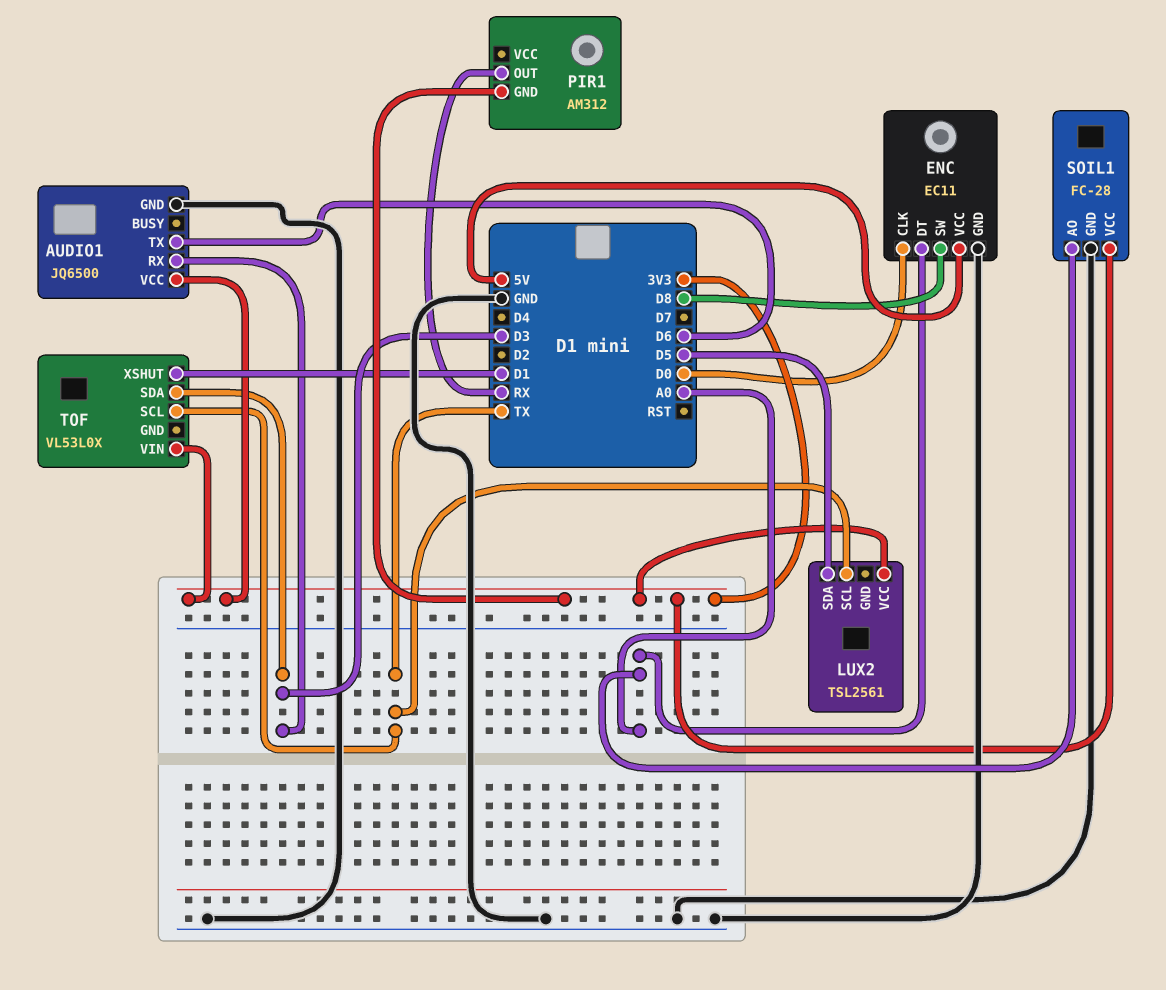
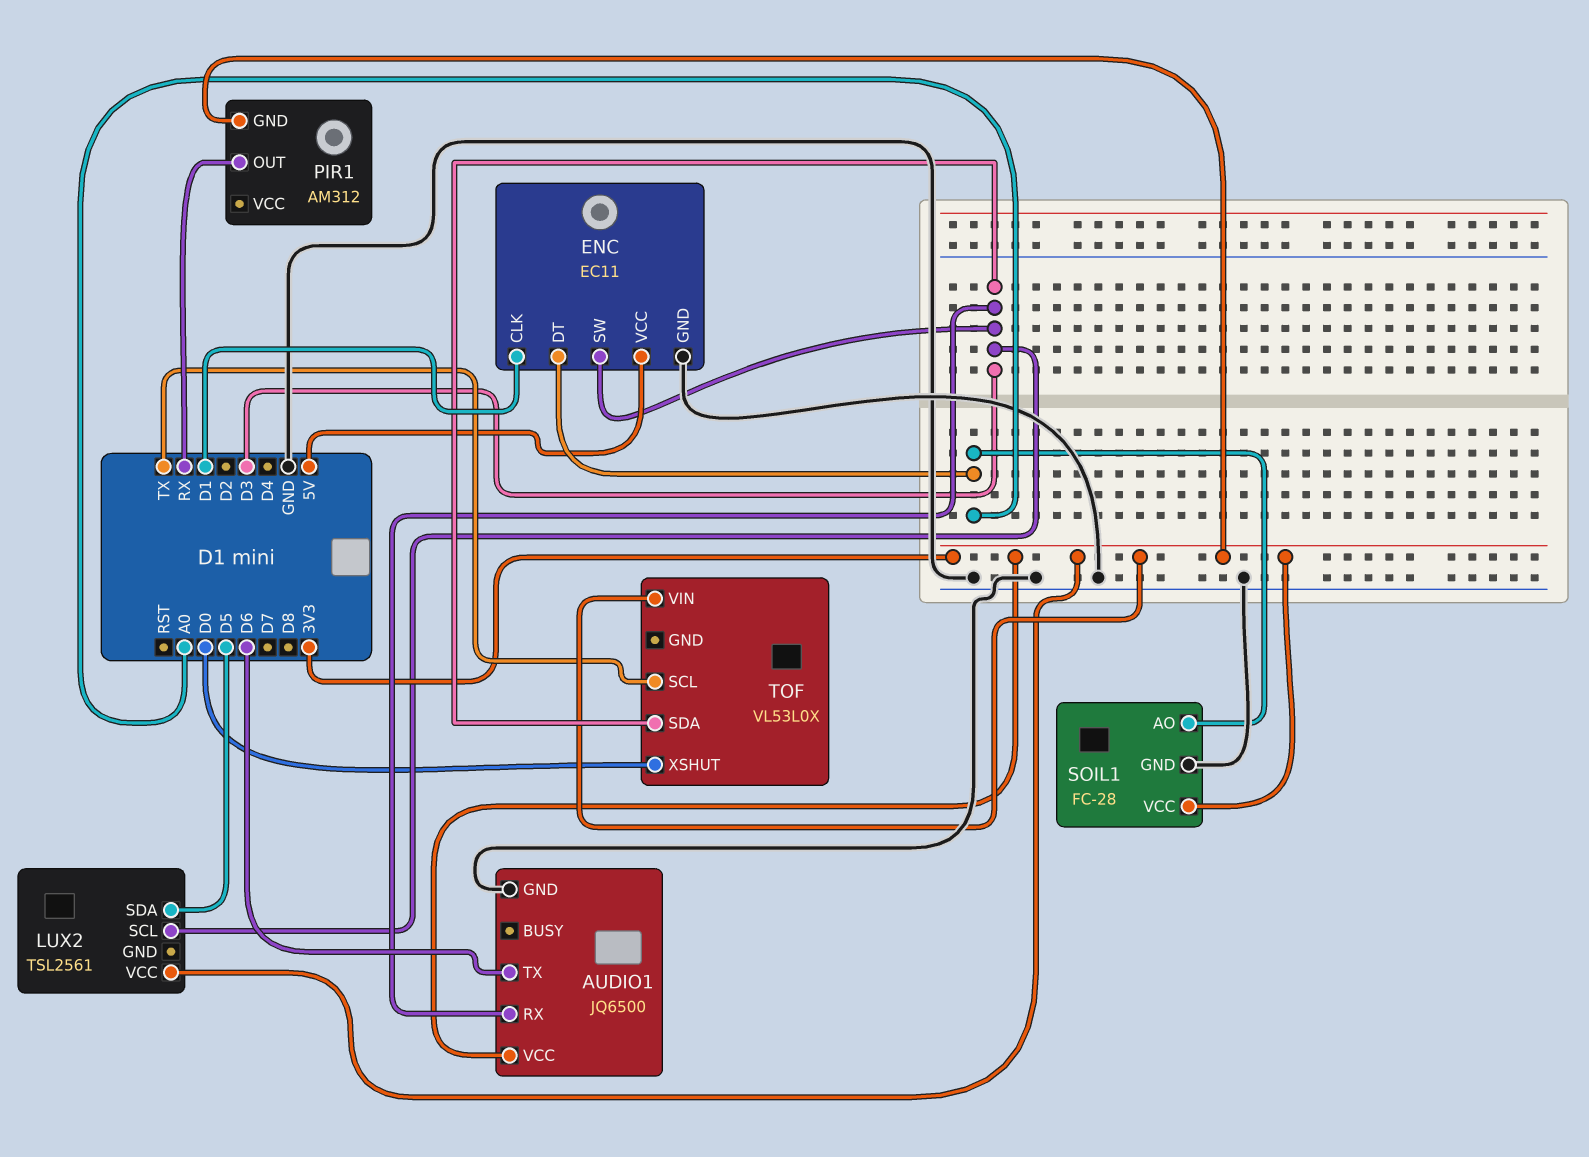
ENC pin CLK: D0 -> D1
ENC pin SW: D8 -> D3
LUX2 pin SCL: TX -> D3
TOF pin XSHUT: D1 -> D0

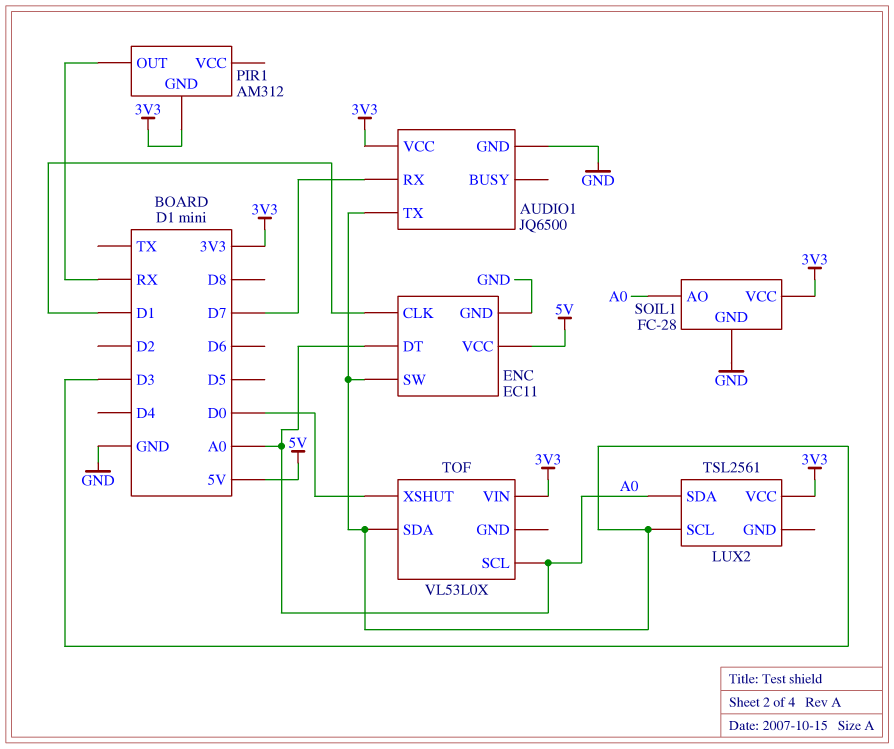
AUDIO1 pin RX: D3 -> D7
AUDIO1 pin TX: D6 -> D3
LUX2 pin SDA: D5 -> A0
TOF pin SCL: TX -> A0

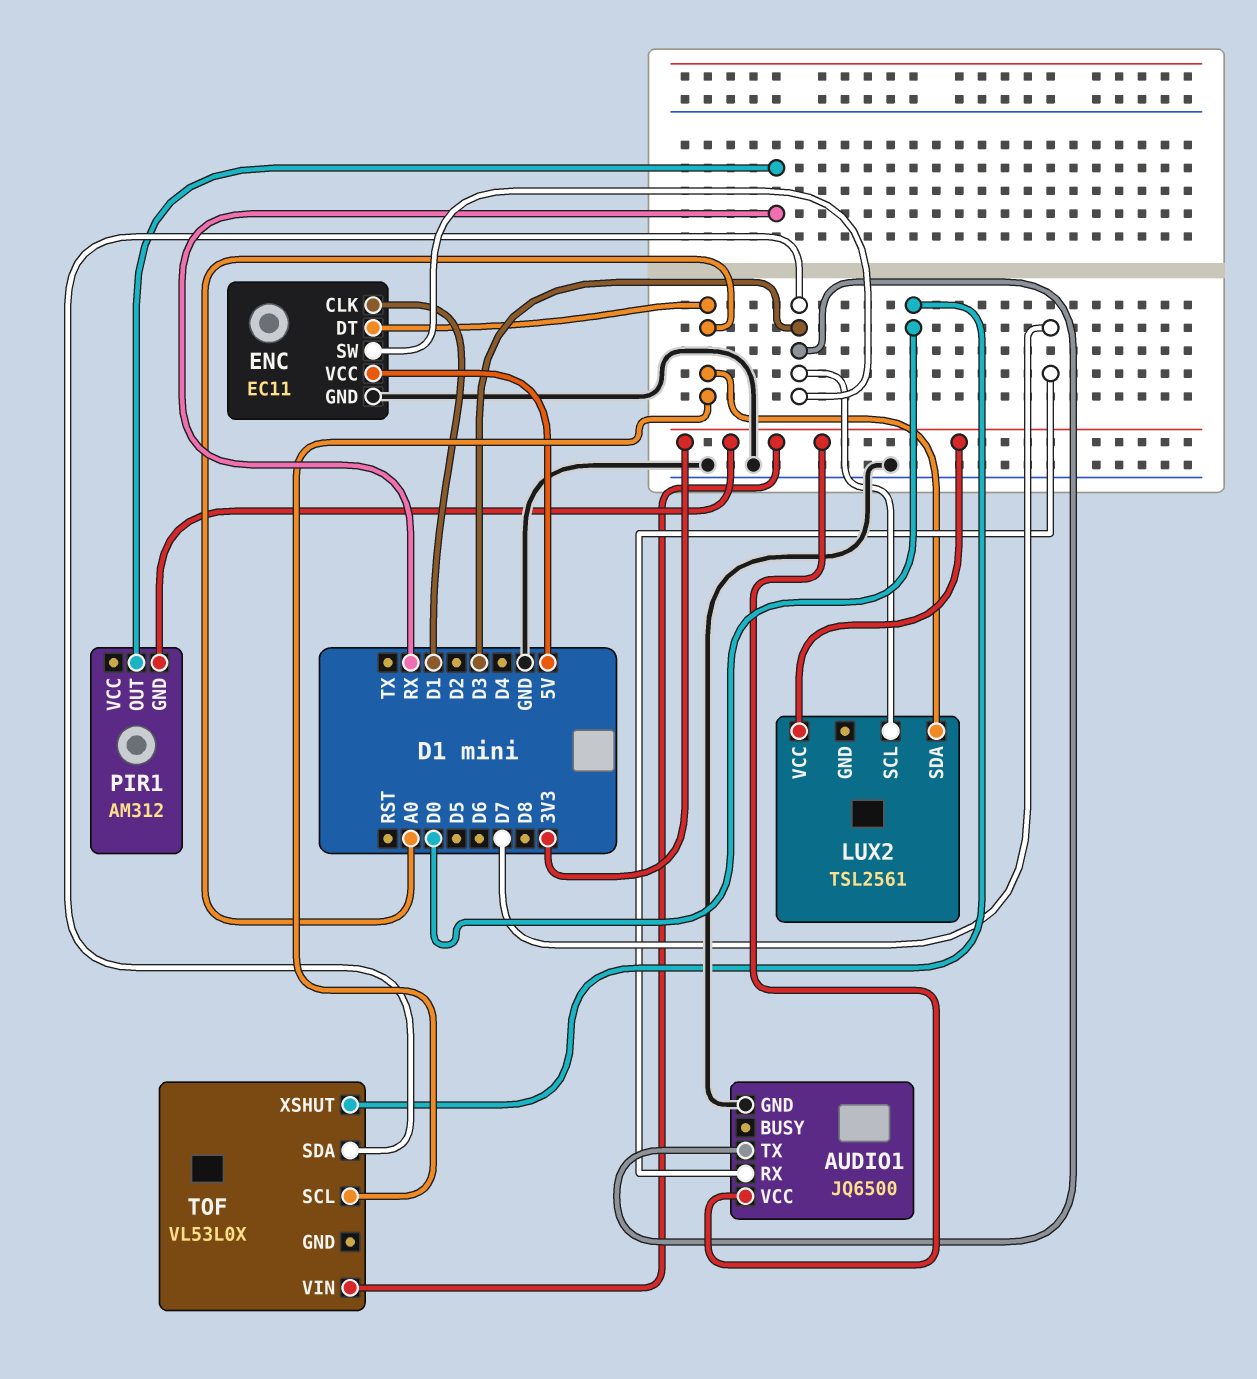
SOIL1: FC-28 -> none
SOIL1 pin AO: A0 -> none
SOIL1 pin GND: GND -> none
SOIL1 pin VCC: 3V3 -> none

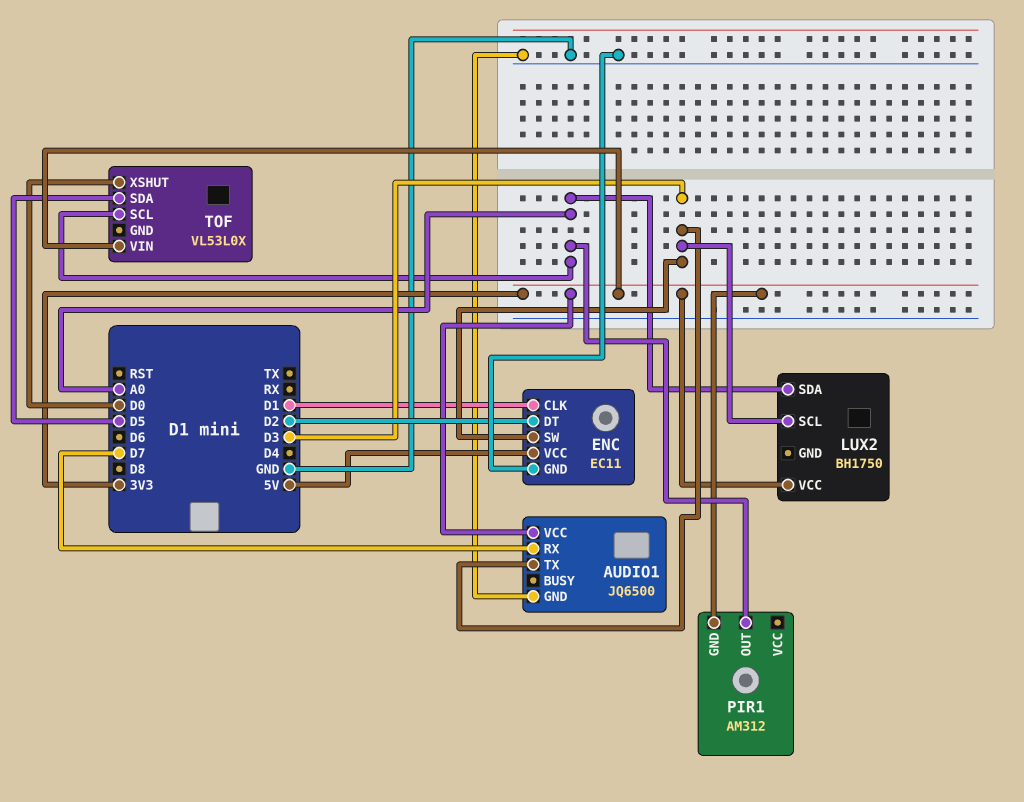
ENC pin DT: A0 -> D2
LUX2: TSL2561 -> BH1750
PIR1 pin OUT: RX -> A0
TOF pin SDA: D3 -> D5

